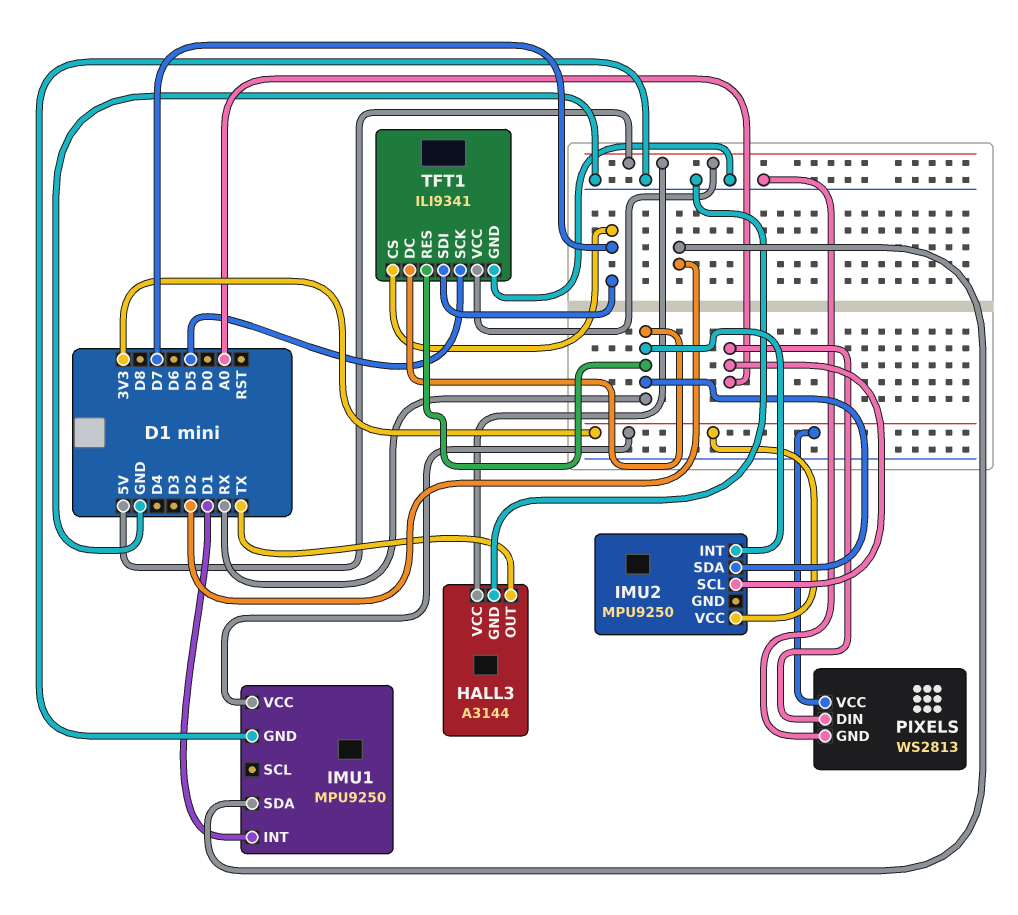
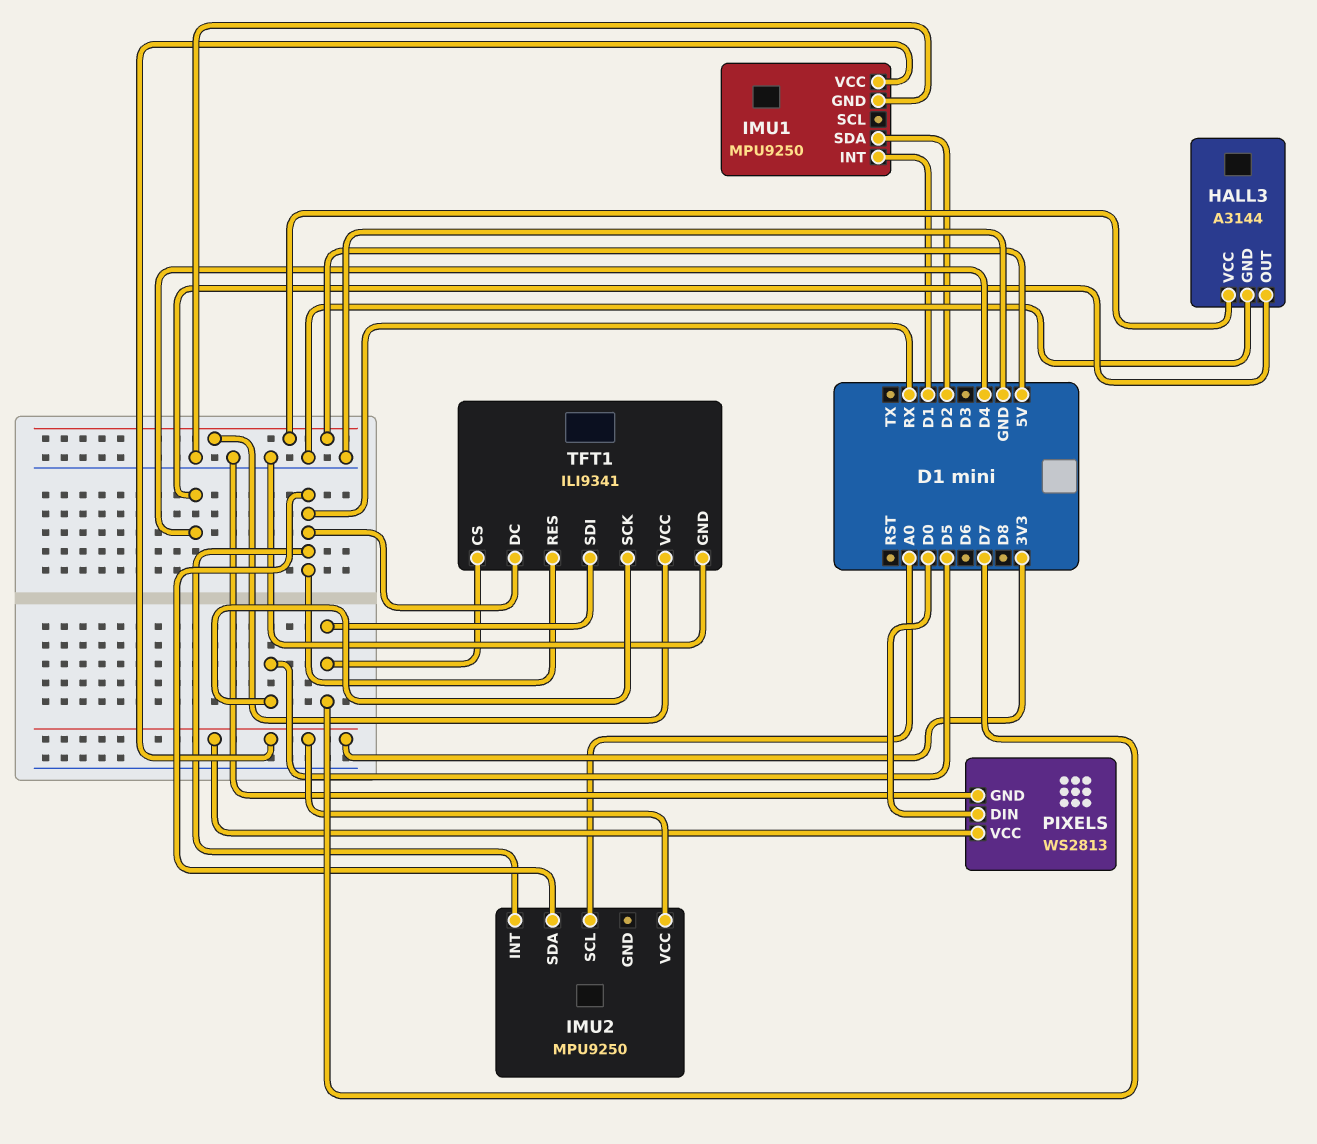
HALL3 pin OUT: TX -> D4
PIXELS pin DIN: A0 -> D0

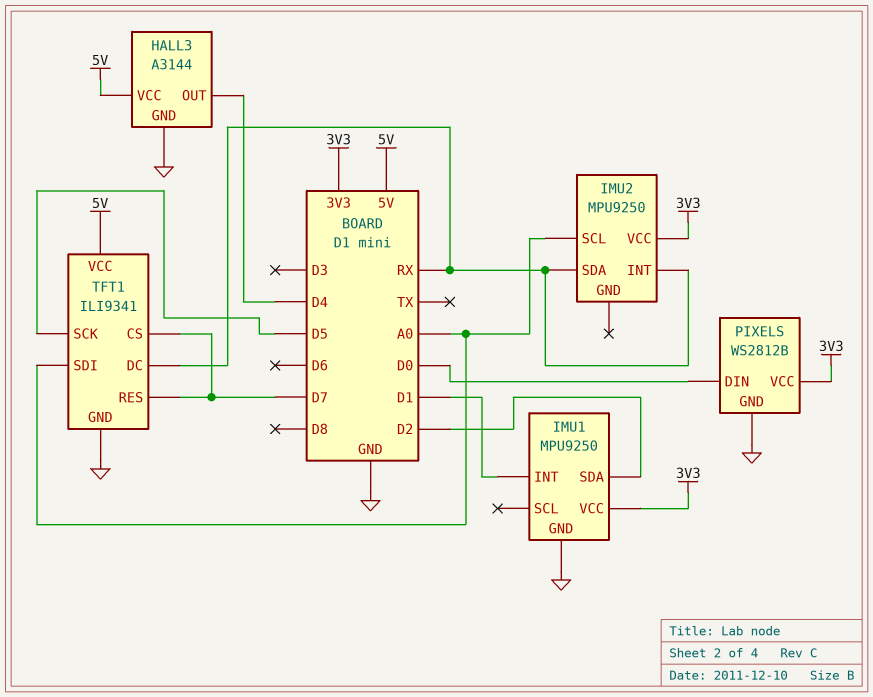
PIXELS: WS2813 -> WS2812B
TFT1 pin RES: RX -> D7
TFT1 pin SDI: D7 -> A0

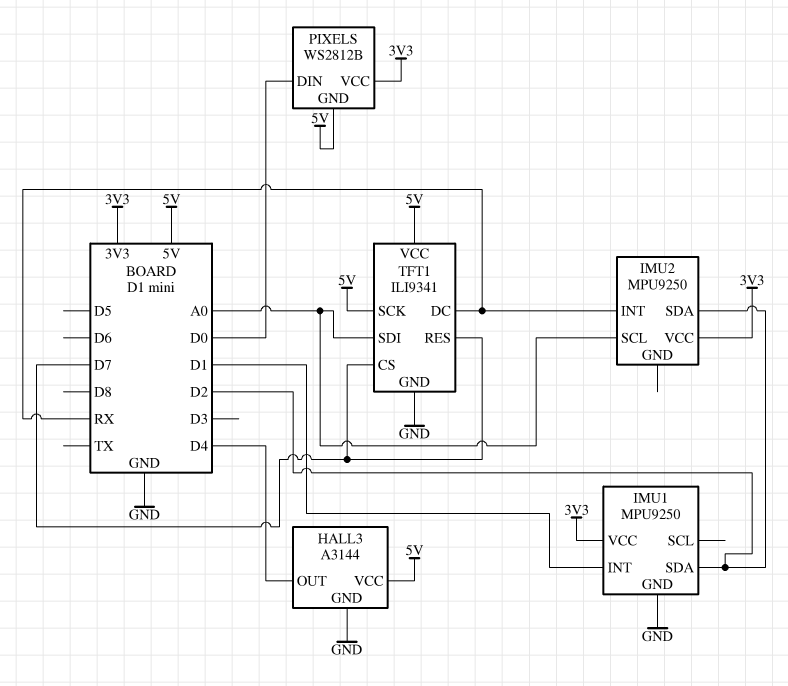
IMU2 pin SDA: RX -> D2
PIXELS pin GND: GND -> 5V
TFT1 pin SCK: D5 -> 5V

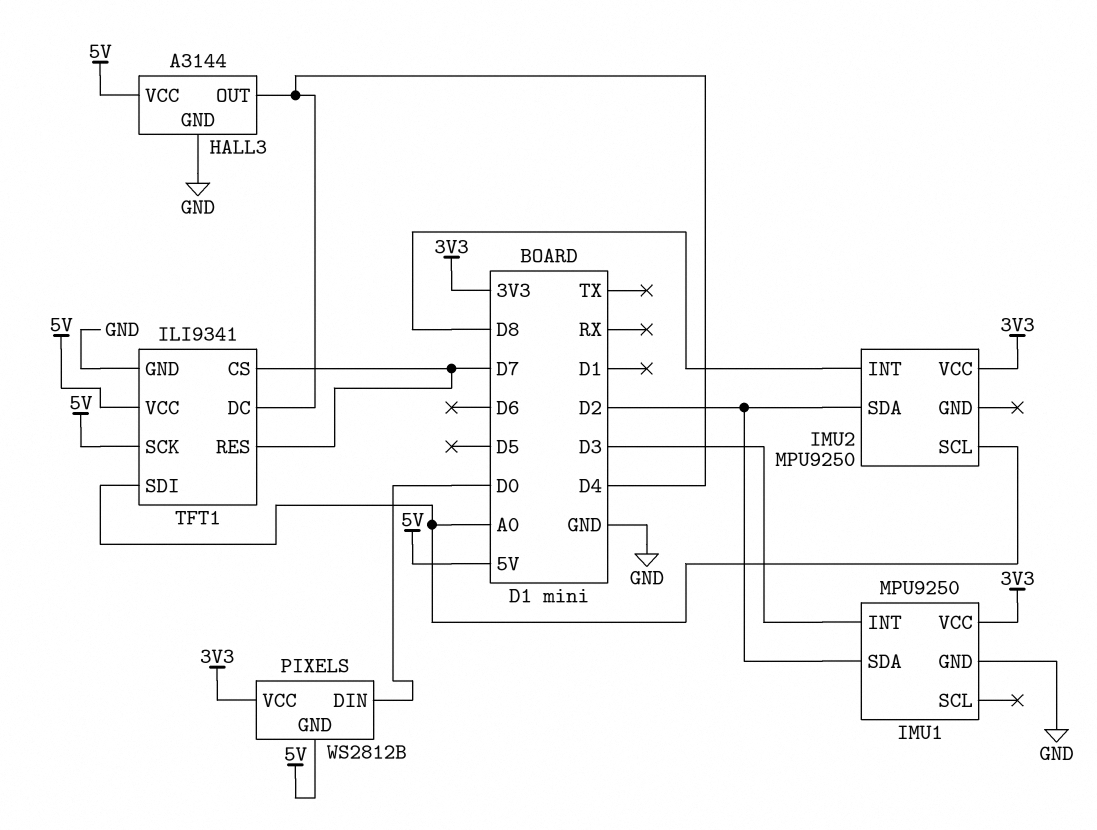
IMU1 pin INT: D1 -> D3
IMU2 pin INT: RX -> D8
TFT1 pin DC: RX -> D4

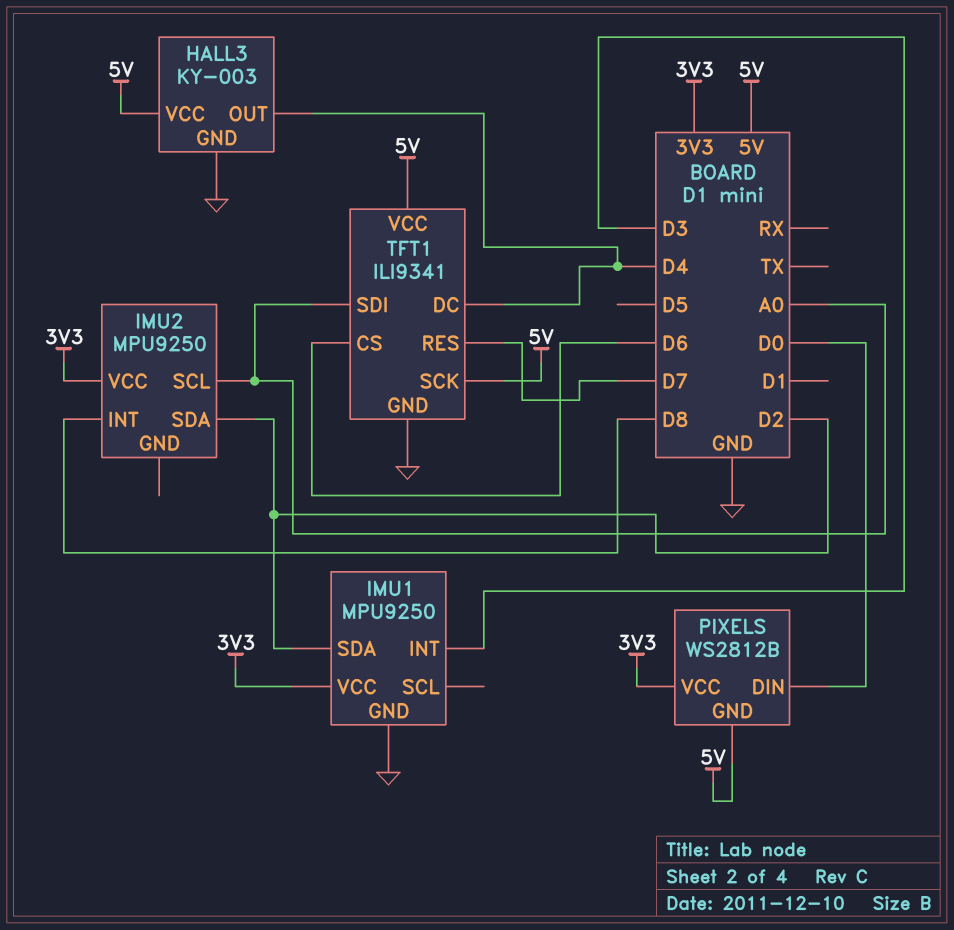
HALL3: A3144 -> KY-003
TFT1 pin CS: D7 -> D6

